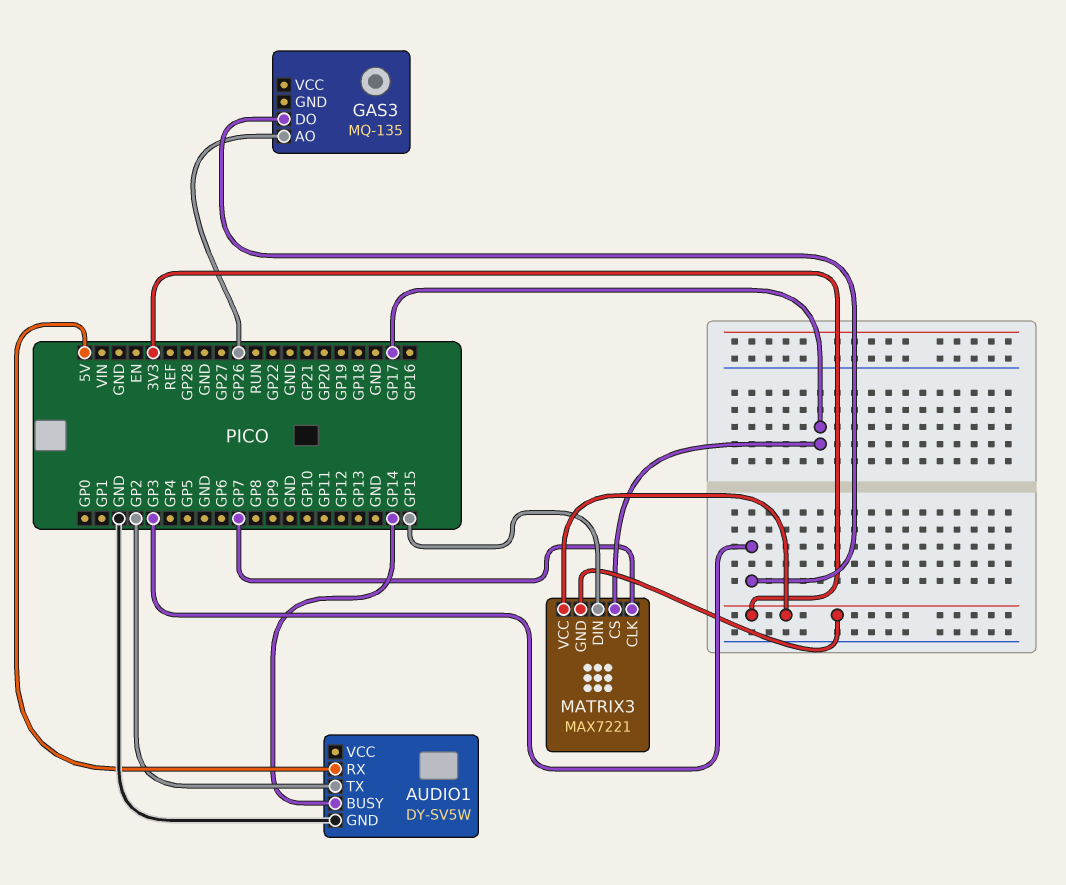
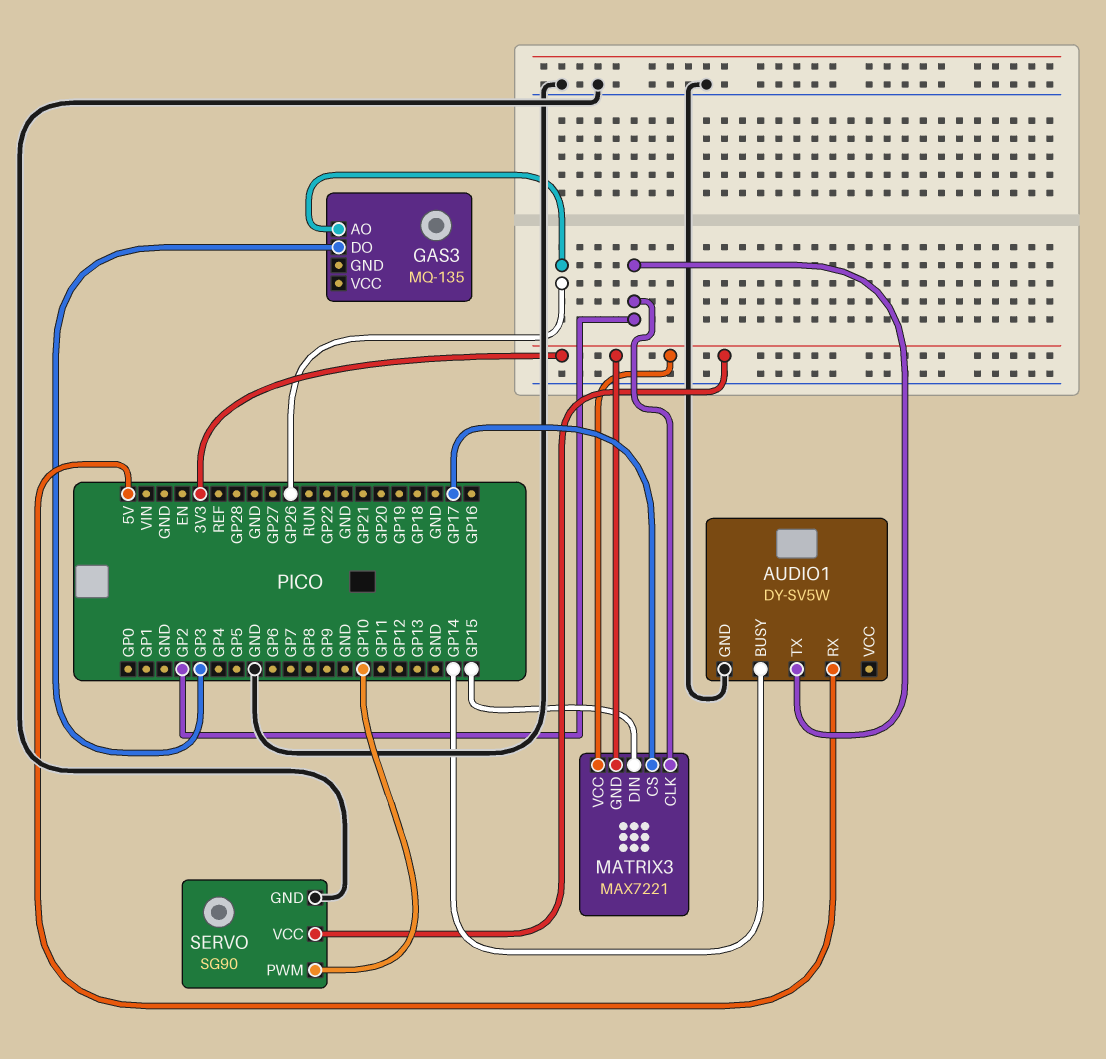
MATRIX3 pin CLK: GP7 -> GP2
SERVO: none -> SG90
SERVO pin GND: none -> GND
SERVO pin PWM: none -> GP10
SERVO pin VCC: none -> 3V3

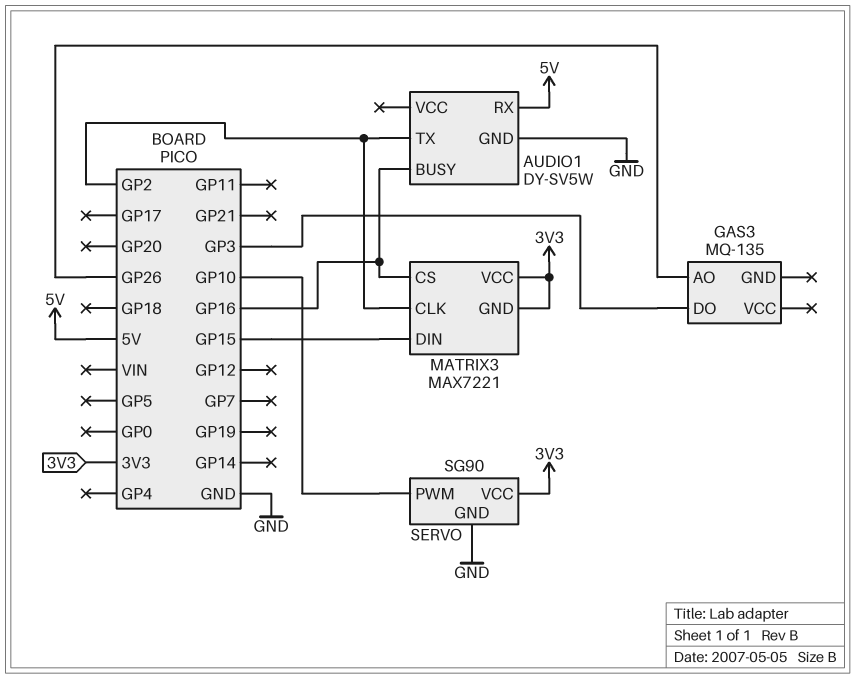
AUDIO1 pin BUSY: GP14 -> GP16
MATRIX3 pin CS: GP17 -> GP16

